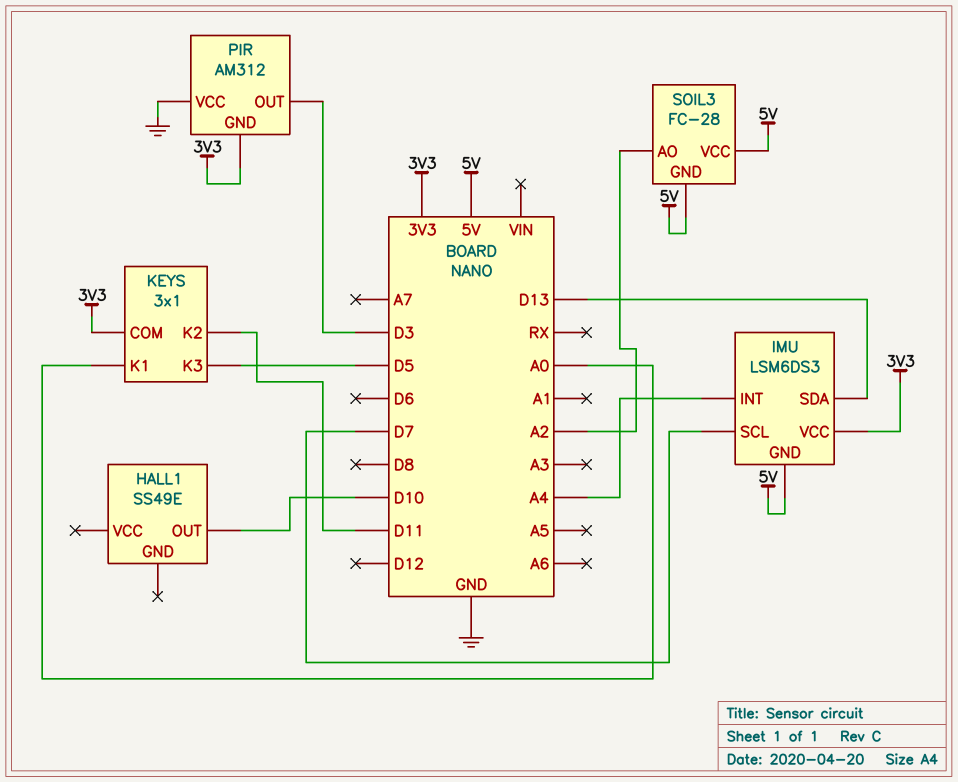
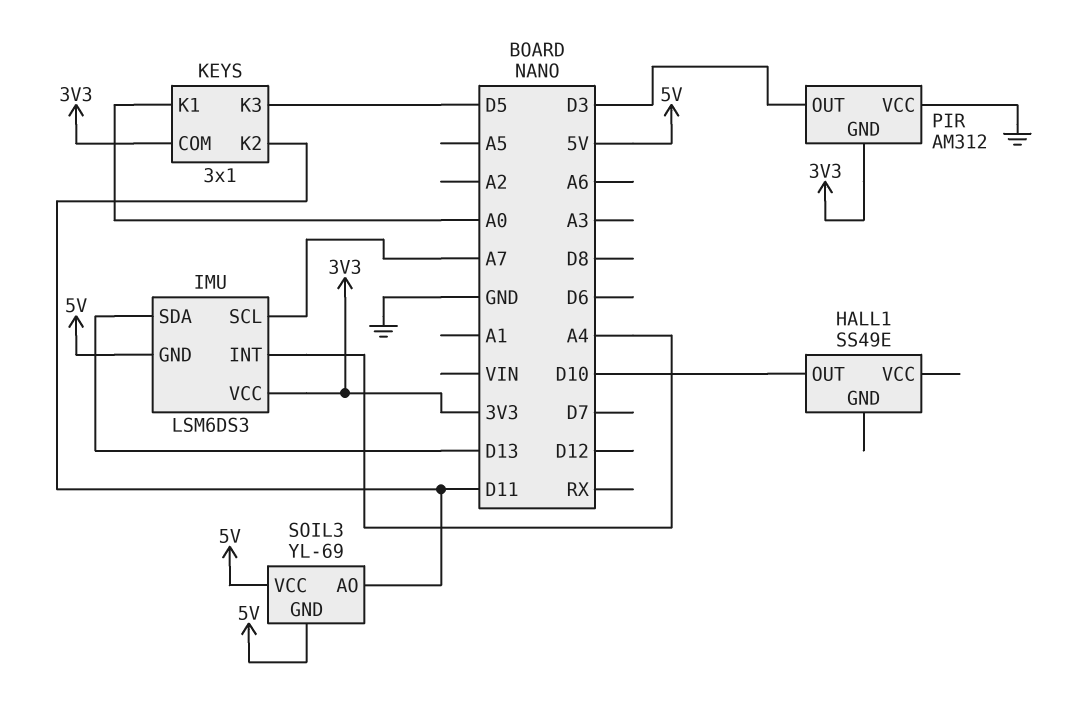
IMU pin SCL: D7 -> A7
SOIL3: FC-28 -> YL-69
SOIL3 pin AO: A2 -> D11

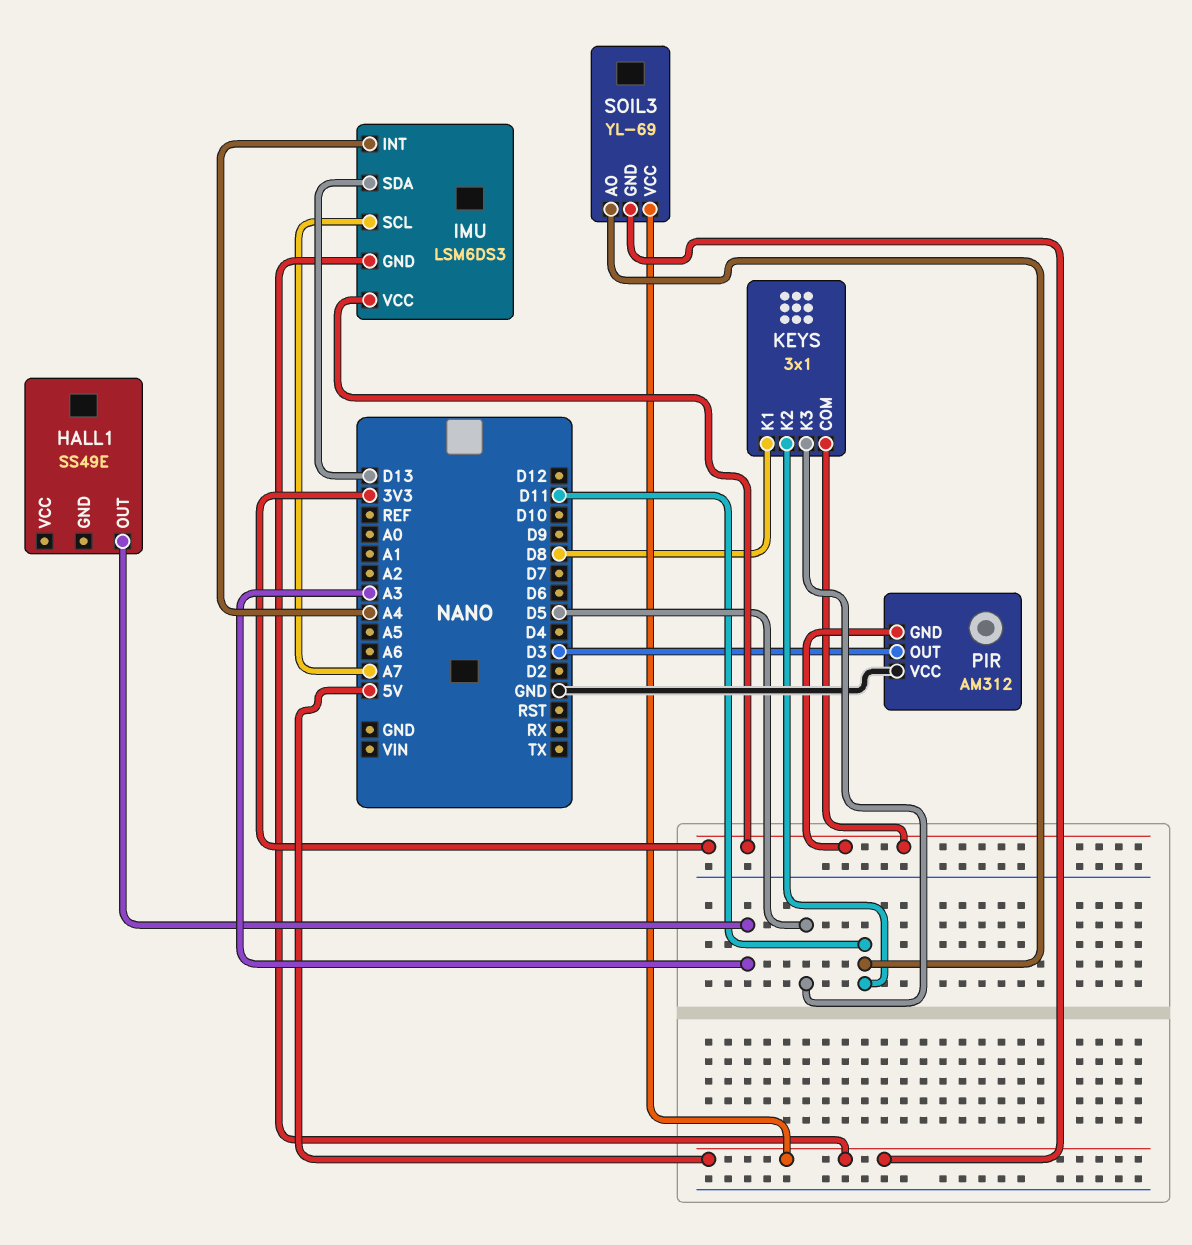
HALL1 pin OUT: D10 -> A3
KEYS pin K1: A0 -> D8

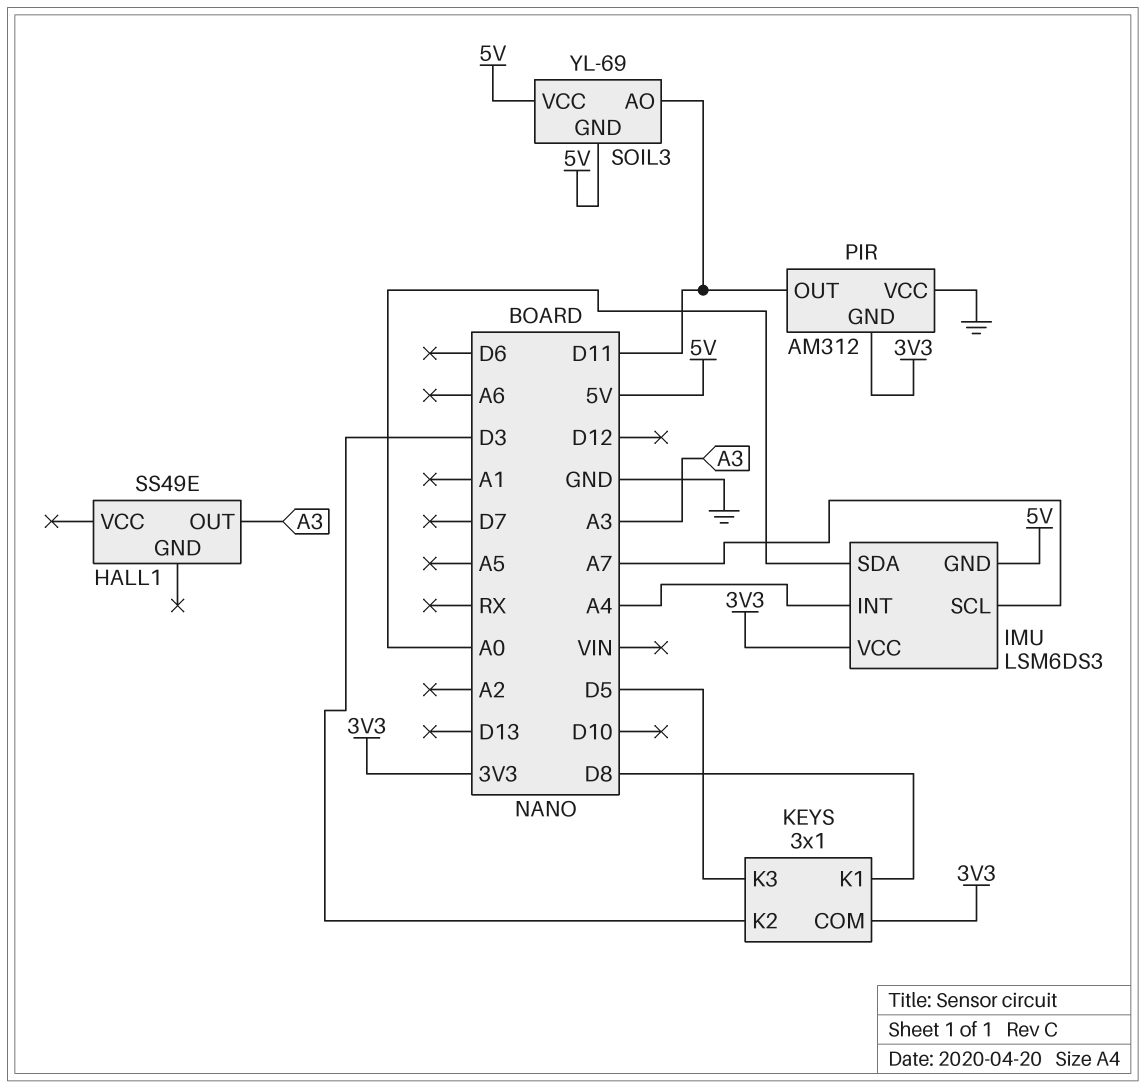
IMU pin SDA: D13 -> A0
KEYS pin K2: D11 -> D3
PIR pin OUT: D3 -> D11

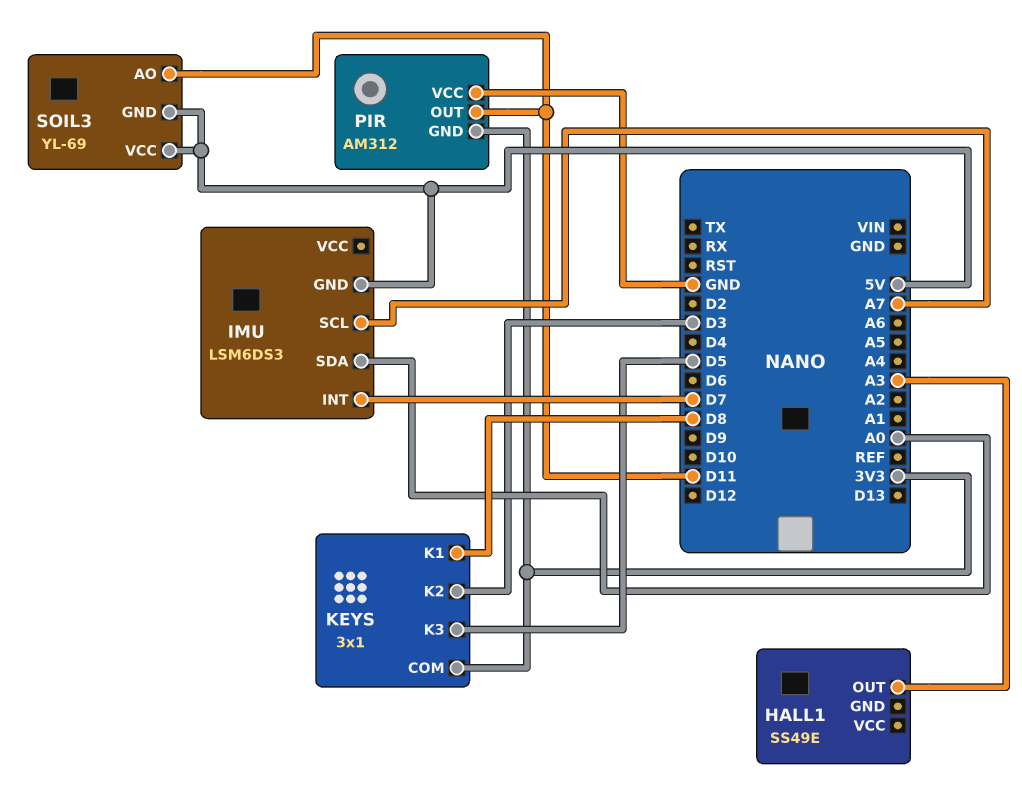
IMU pin INT: A4 -> D7
IMU pin VCC: 3V3 -> none

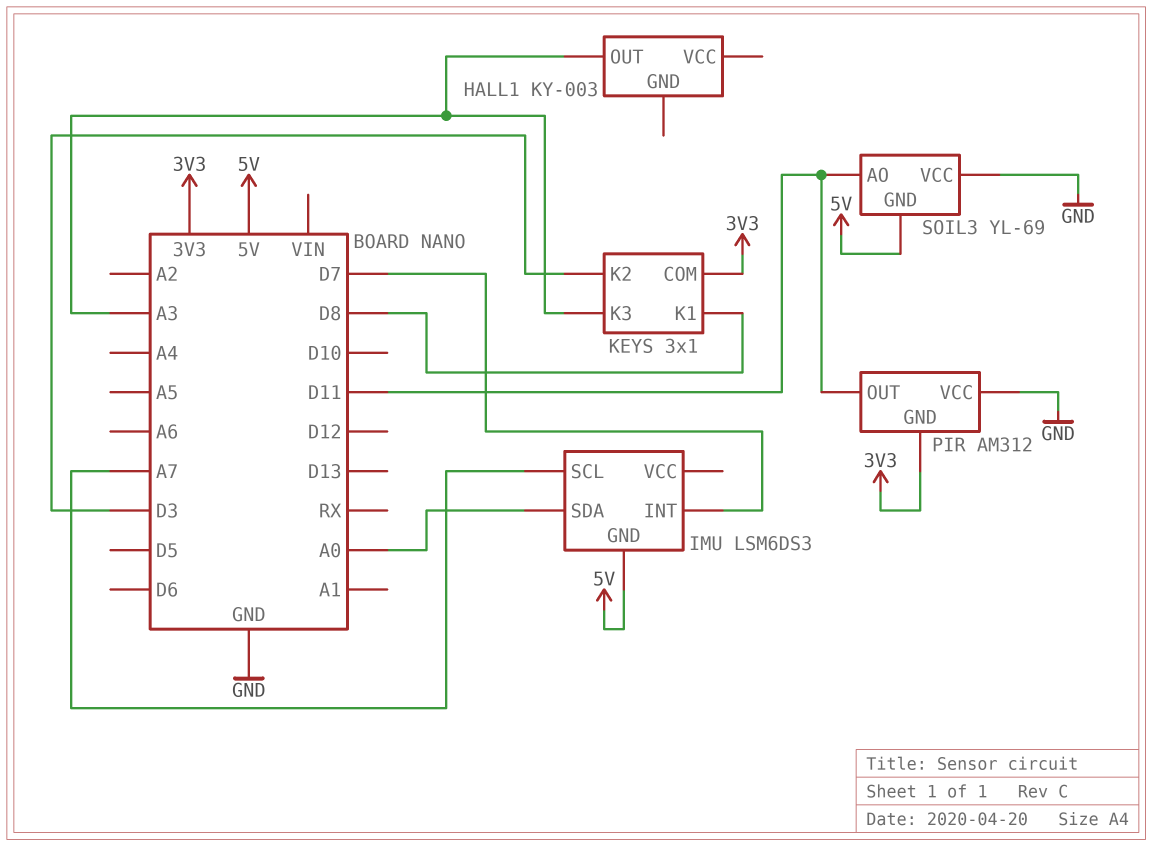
HALL1: SS49E -> KY-003
KEYS pin K3: D5 -> A3
SOIL3 pin VCC: 5V -> GND

